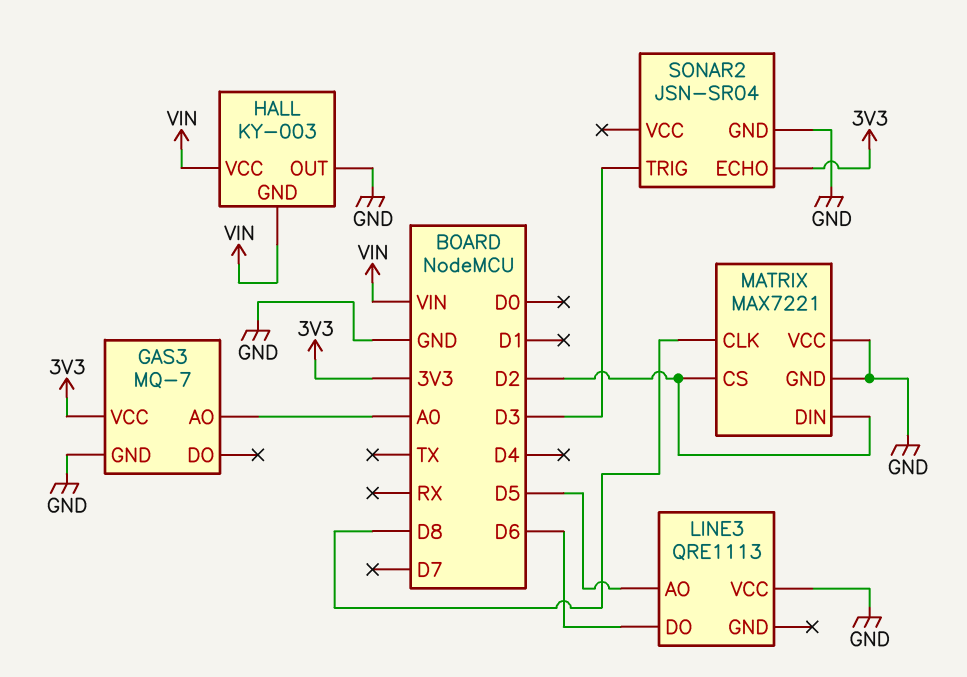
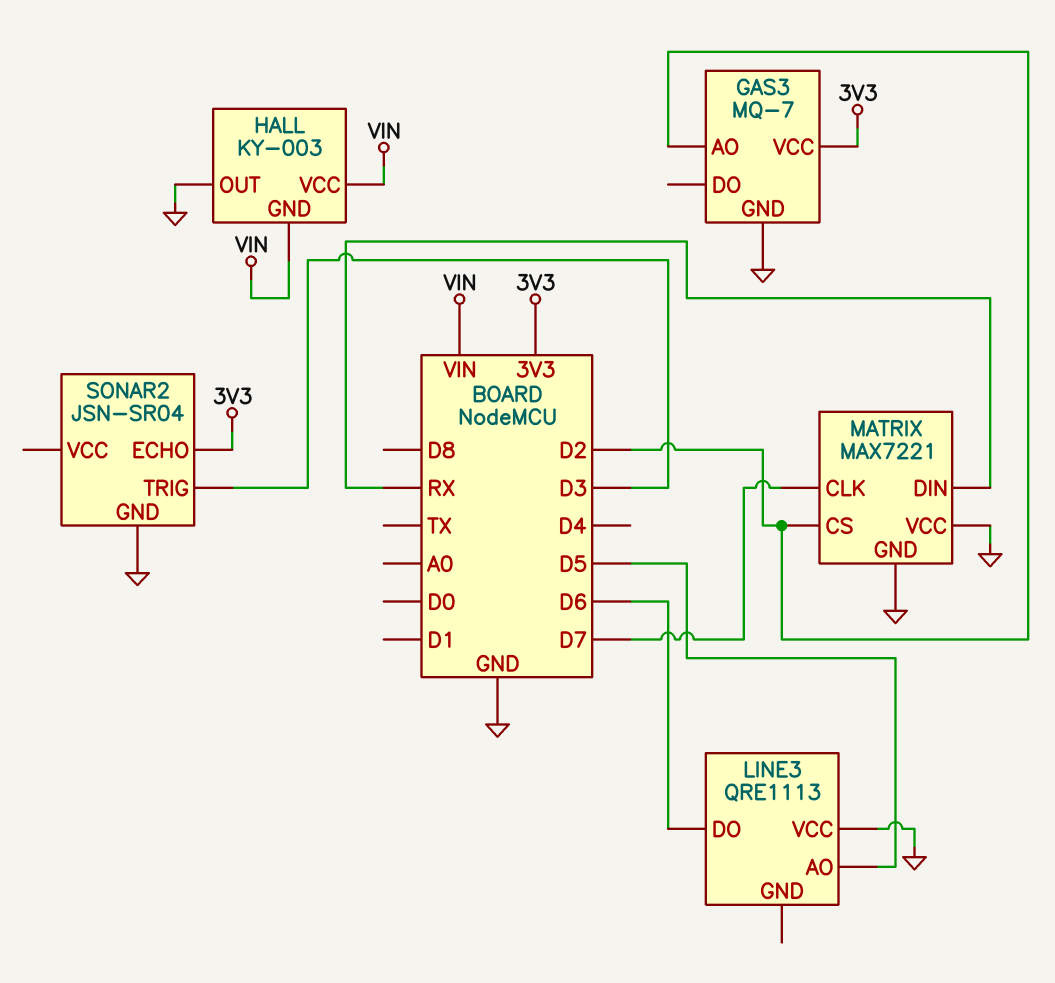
GAS3 pin AO: A0 -> D2
MATRIX pin CLK: D8 -> D7
MATRIX pin DIN: D2 -> RX

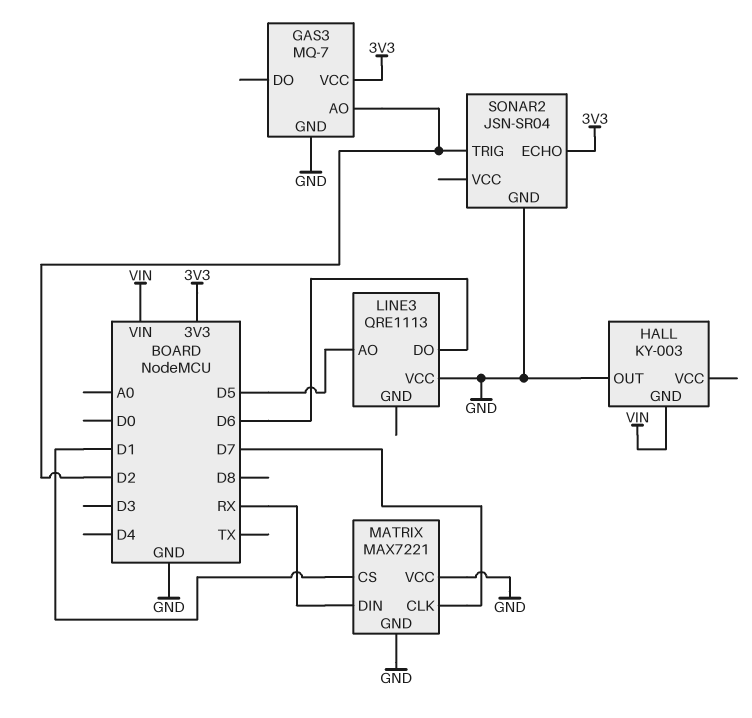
HALL pin VCC: VIN -> none
MATRIX pin CS: D2 -> D1
SONAR2 pin TRIG: D3 -> D2

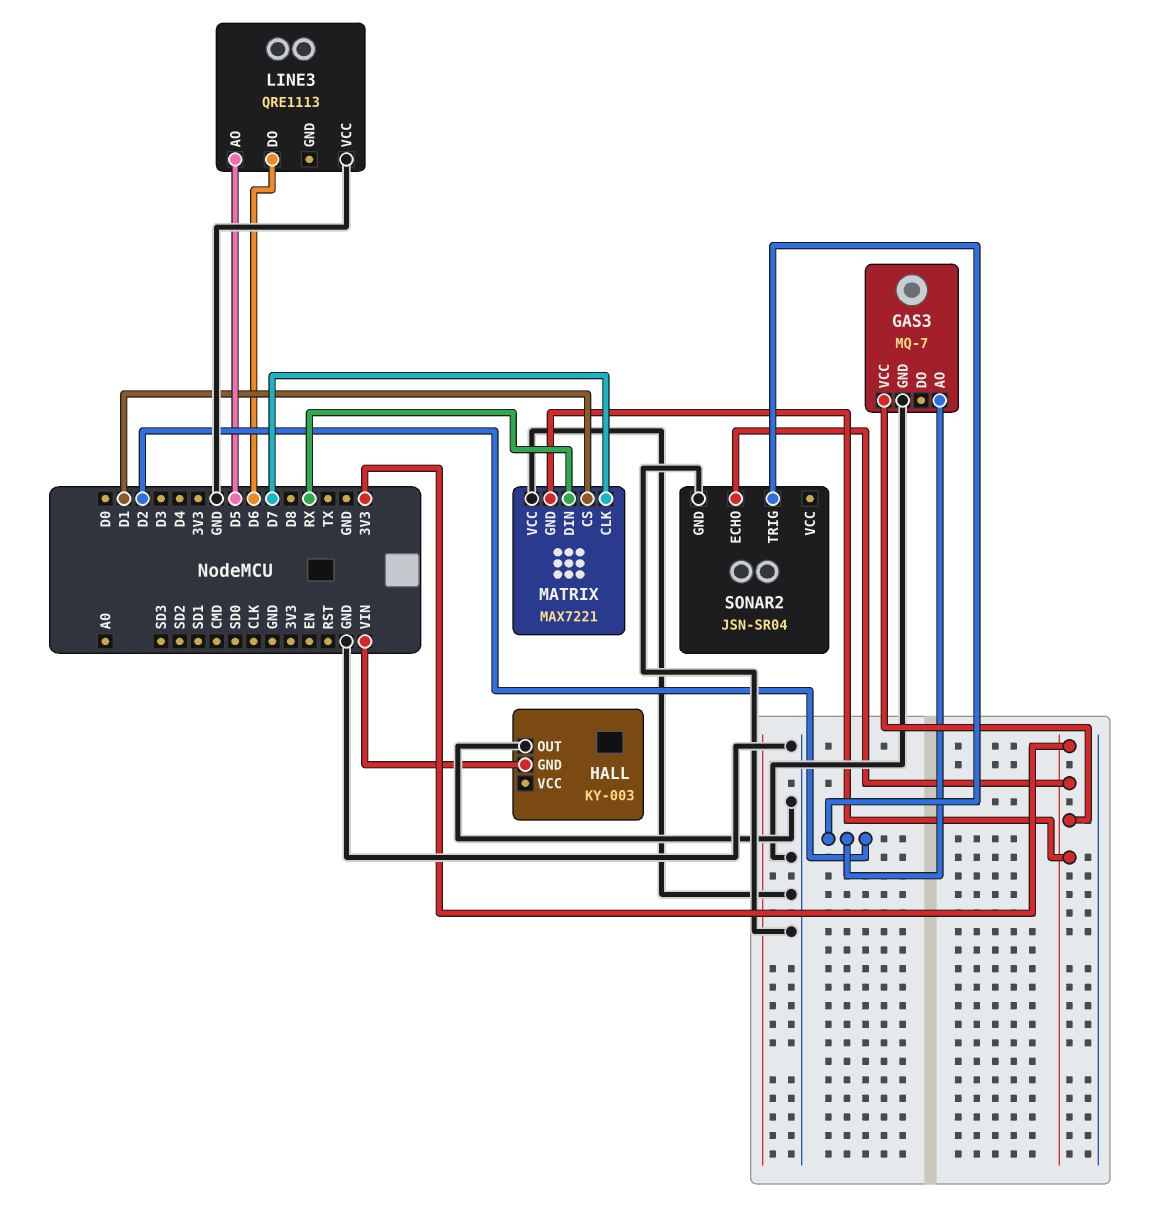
MATRIX pin GND: GND -> 3V3

